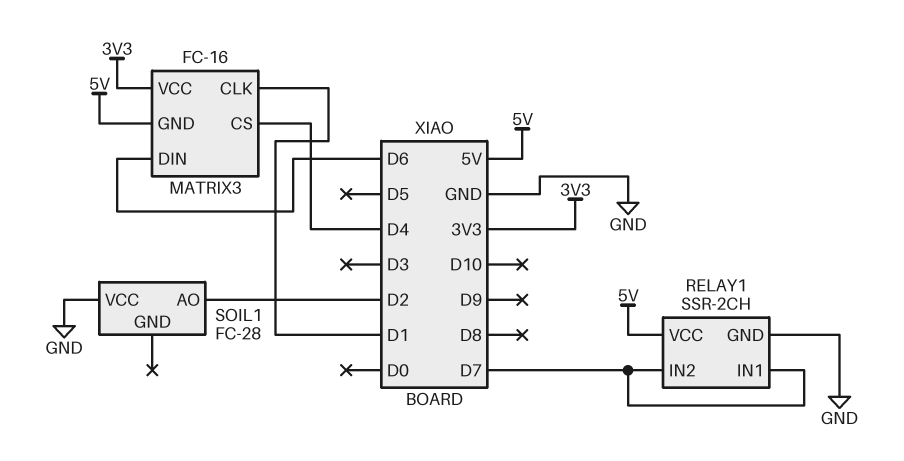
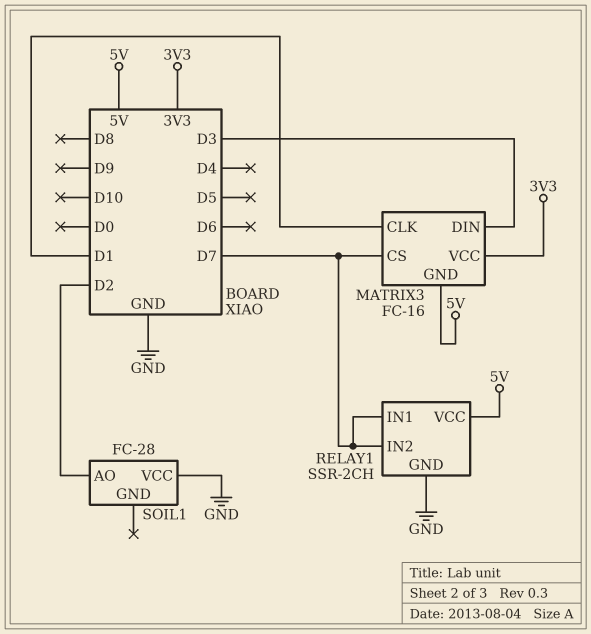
MATRIX3 pin CS: D4 -> D7
MATRIX3 pin DIN: D6 -> D3

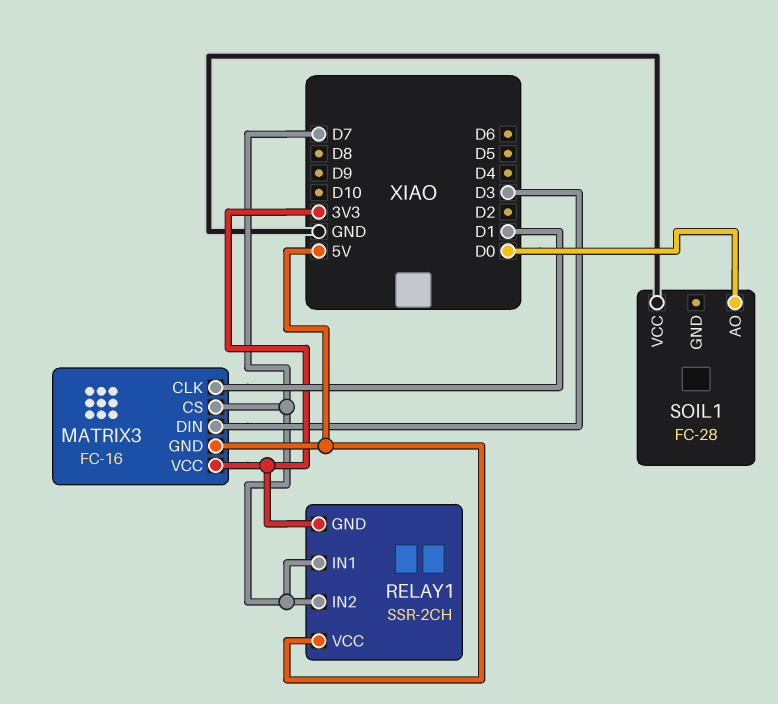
RELAY1 pin GND: GND -> 3V3
SOIL1 pin AO: D2 -> D0

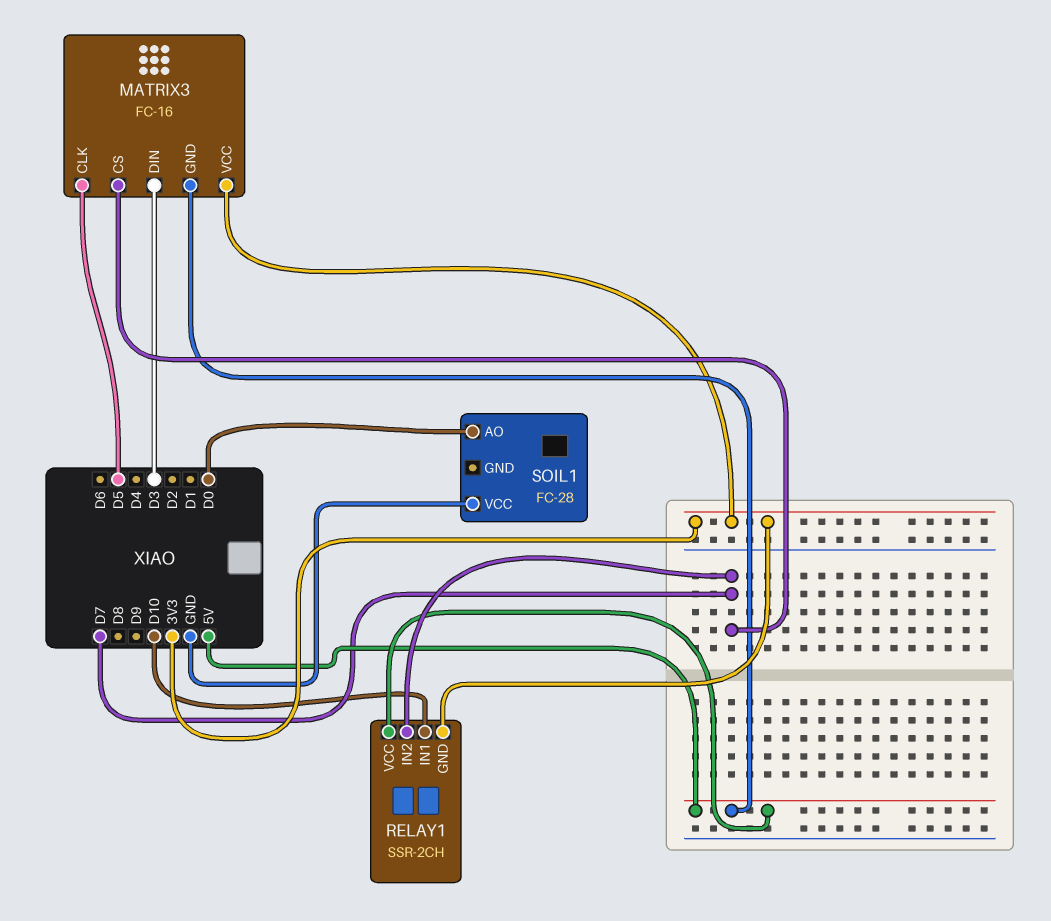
MATRIX3 pin CLK: D1 -> D5
RELAY1 pin IN1: D7 -> D10

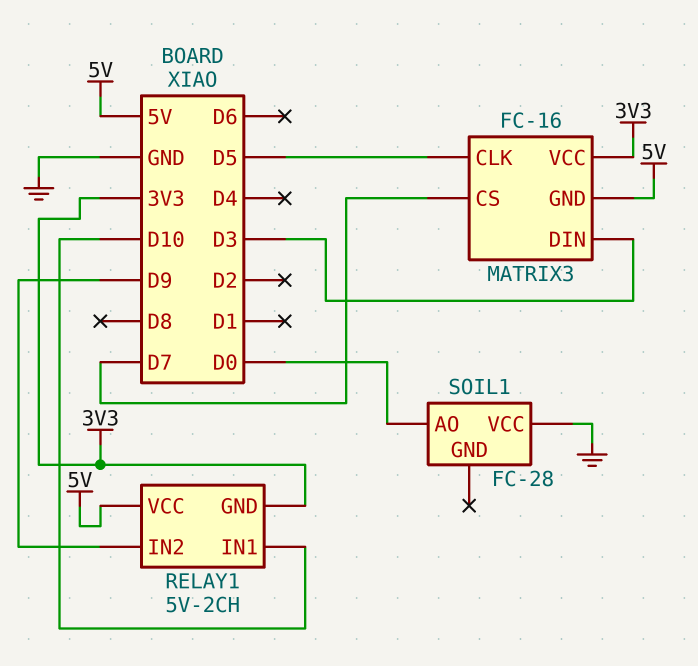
RELAY1: SSR-2CH -> 5V-2CH
RELAY1 pin IN2: D7 -> D9

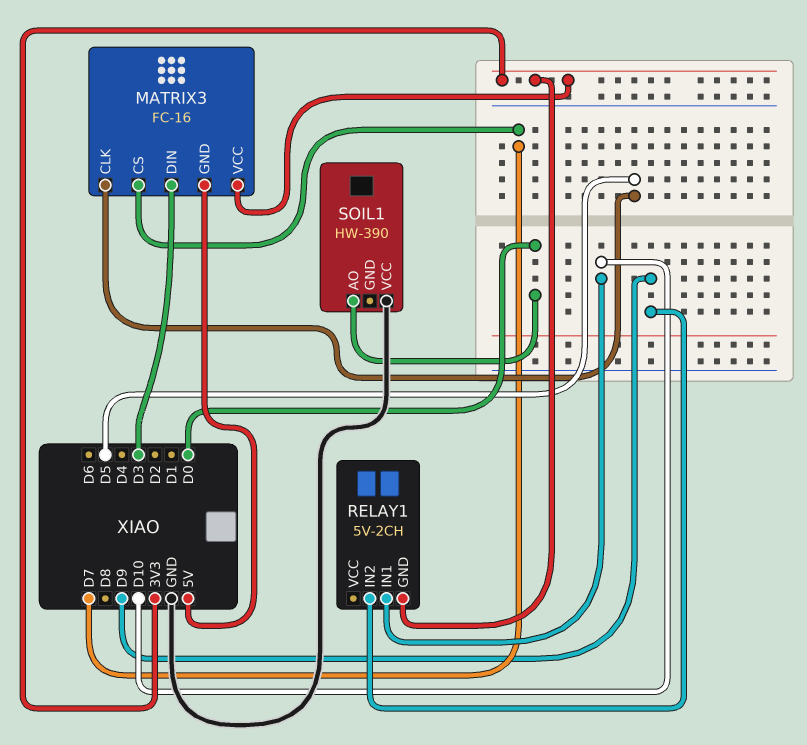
RELAY1 pin VCC: 5V -> none
SOIL1: FC-28 -> HW-390

